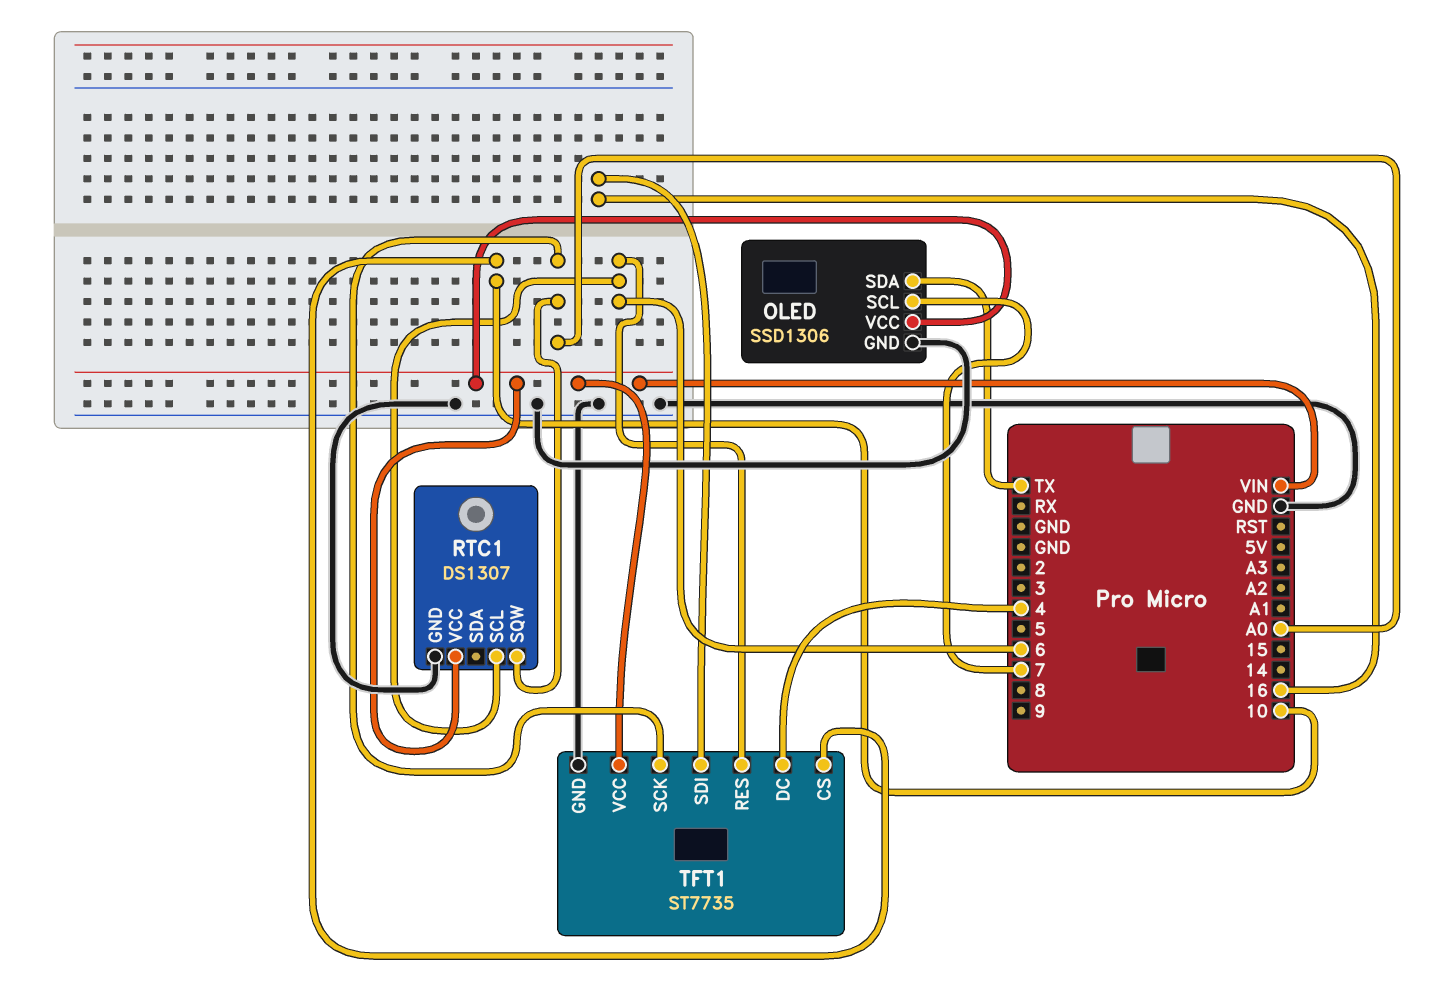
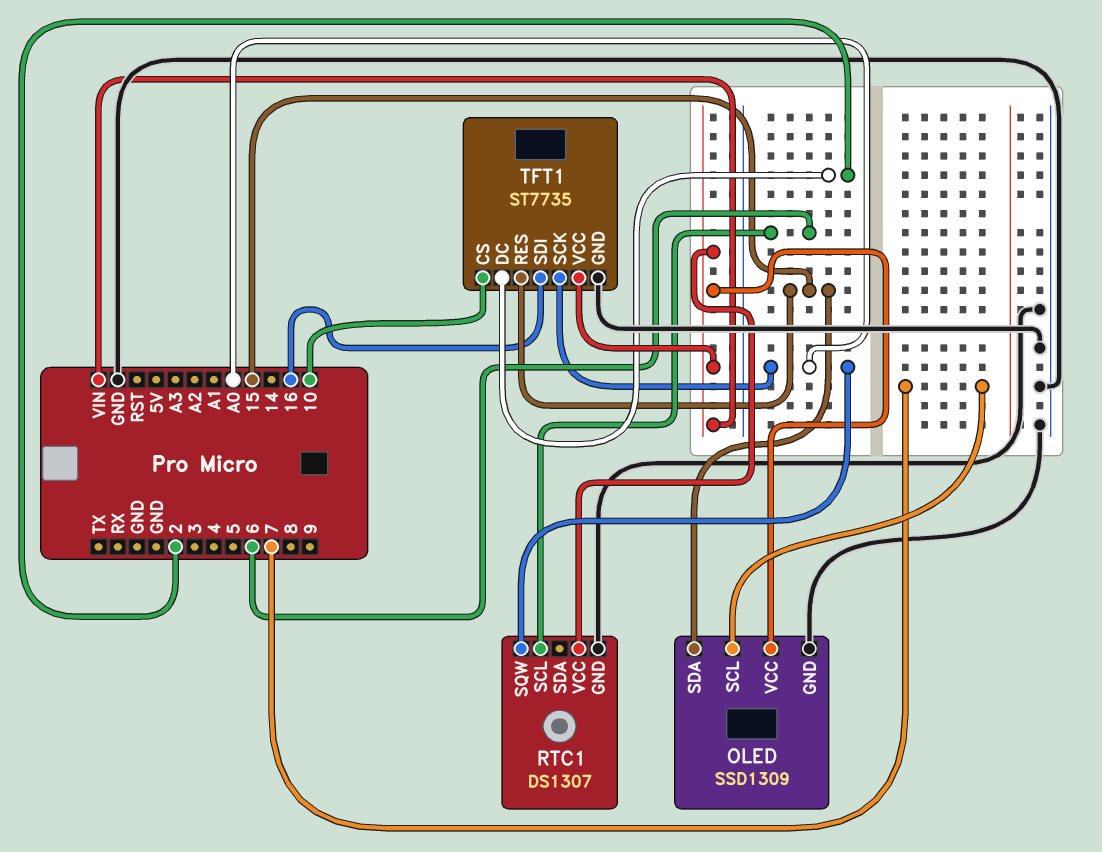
OLED: SSD1306 -> SSD1309
OLED pin SDA: TX -> 15
TFT1 pin DC: 4 -> 2
TFT1 pin RES: 6 -> 15

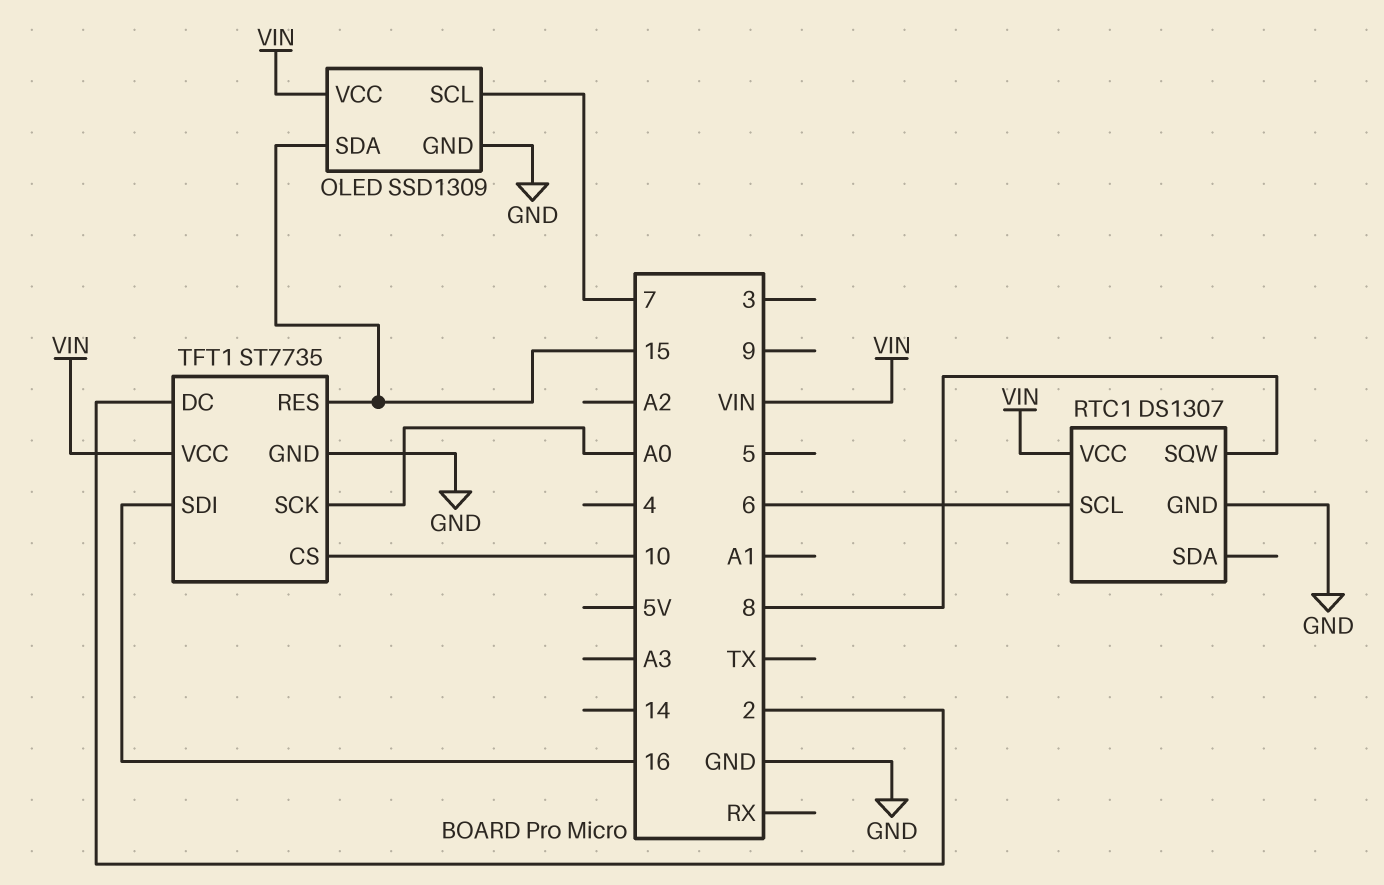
RTC1 pin SQW: A0 -> 8

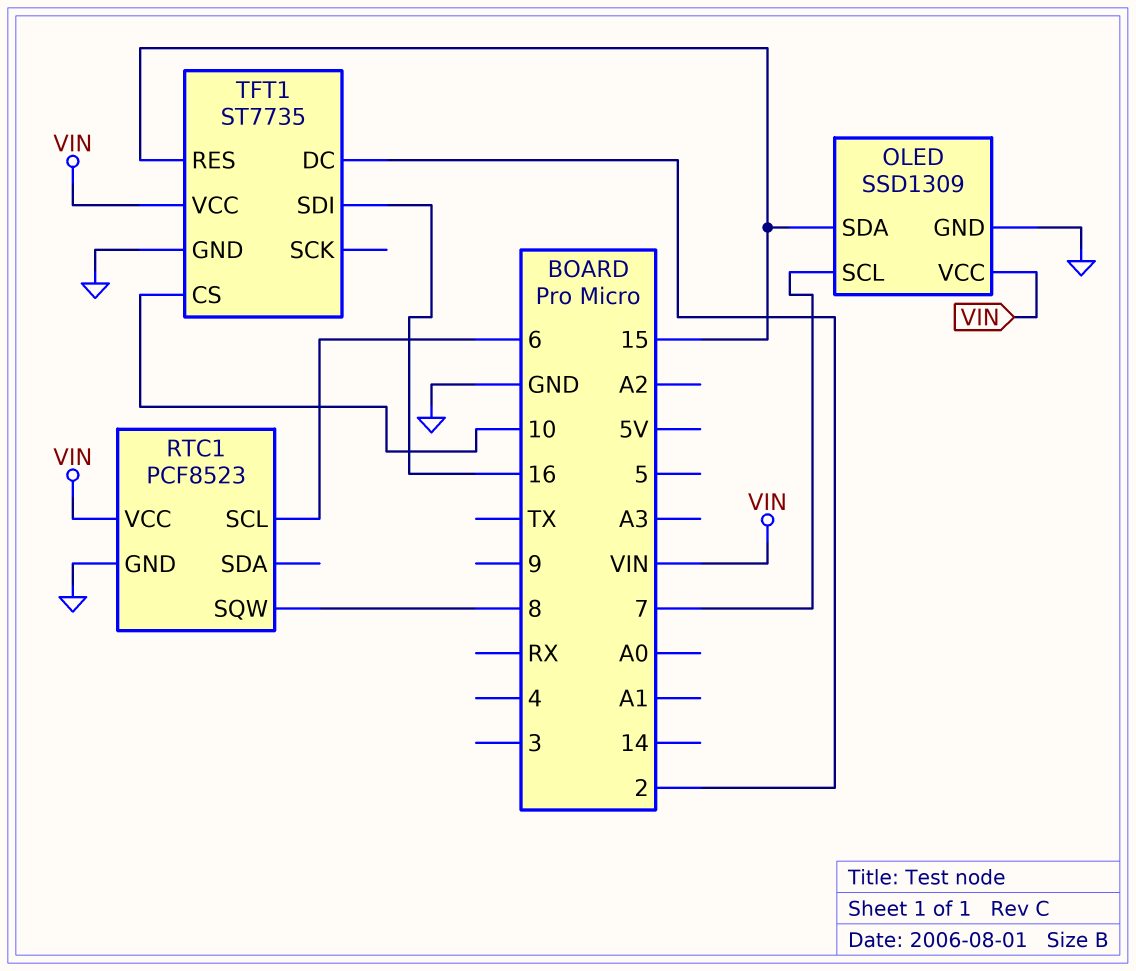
RTC1: DS1307 -> PCF8523
TFT1 pin SCK: A0 -> none

